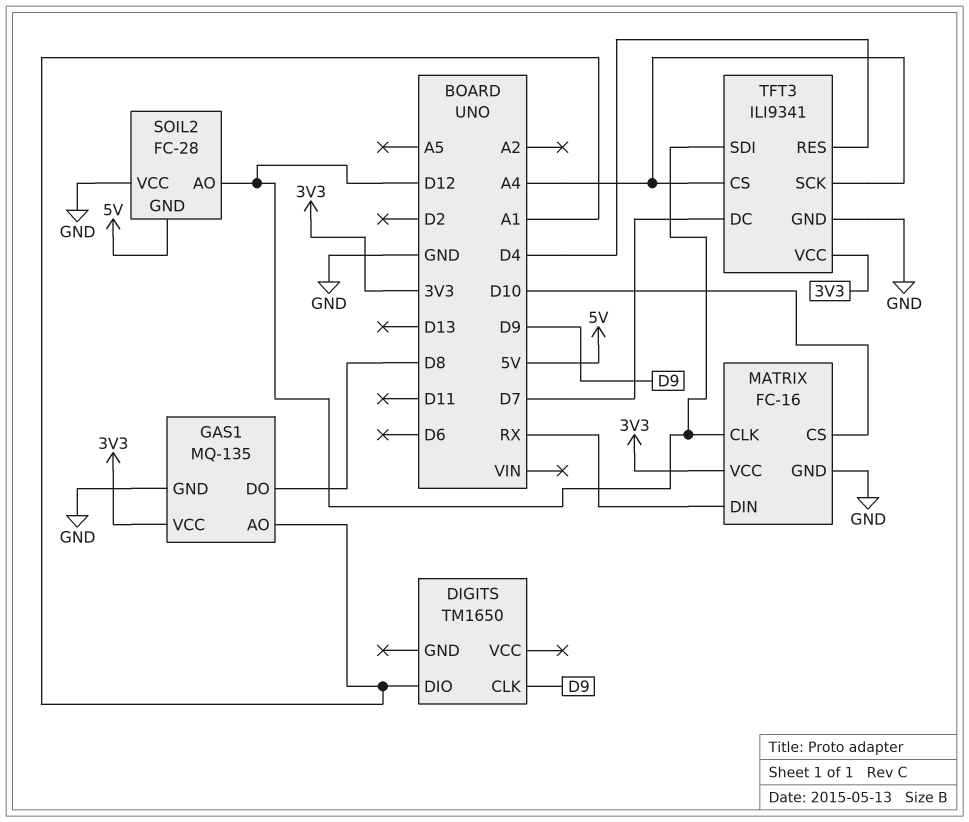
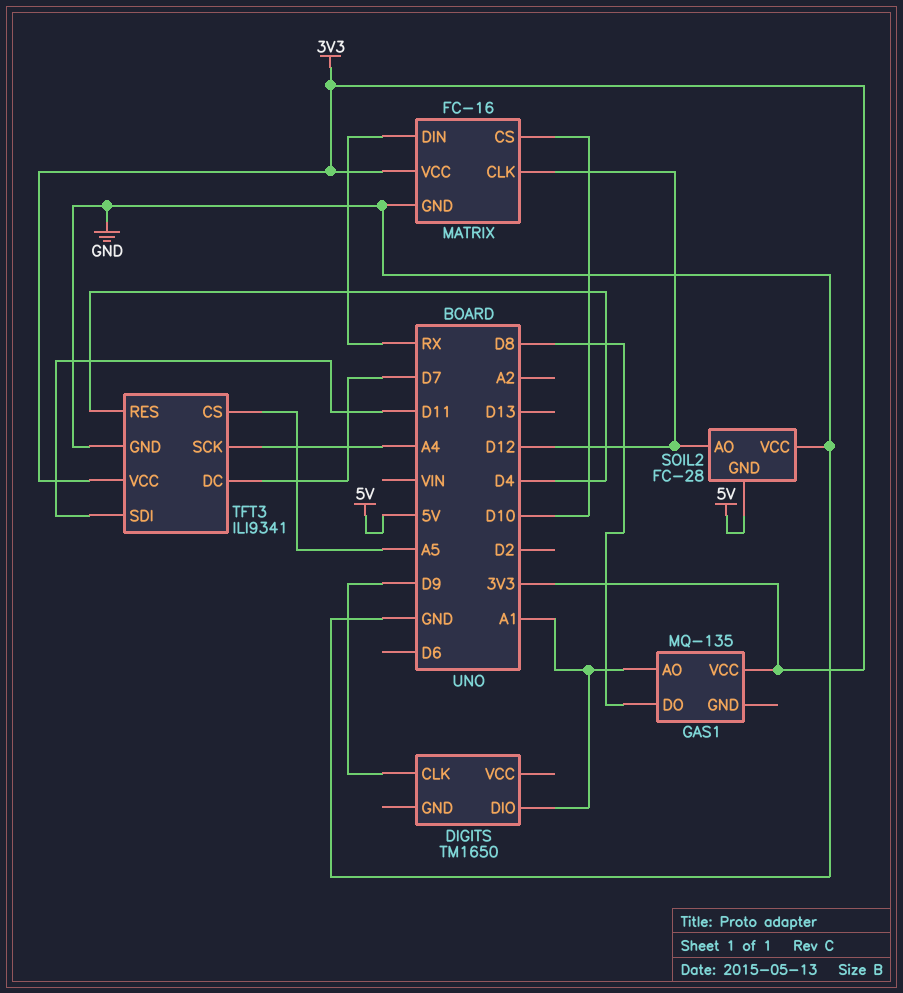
GAS1 pin GND: GND -> none
TFT3 pin CS: A4 -> A5
TFT3 pin SDI: D12 -> D11

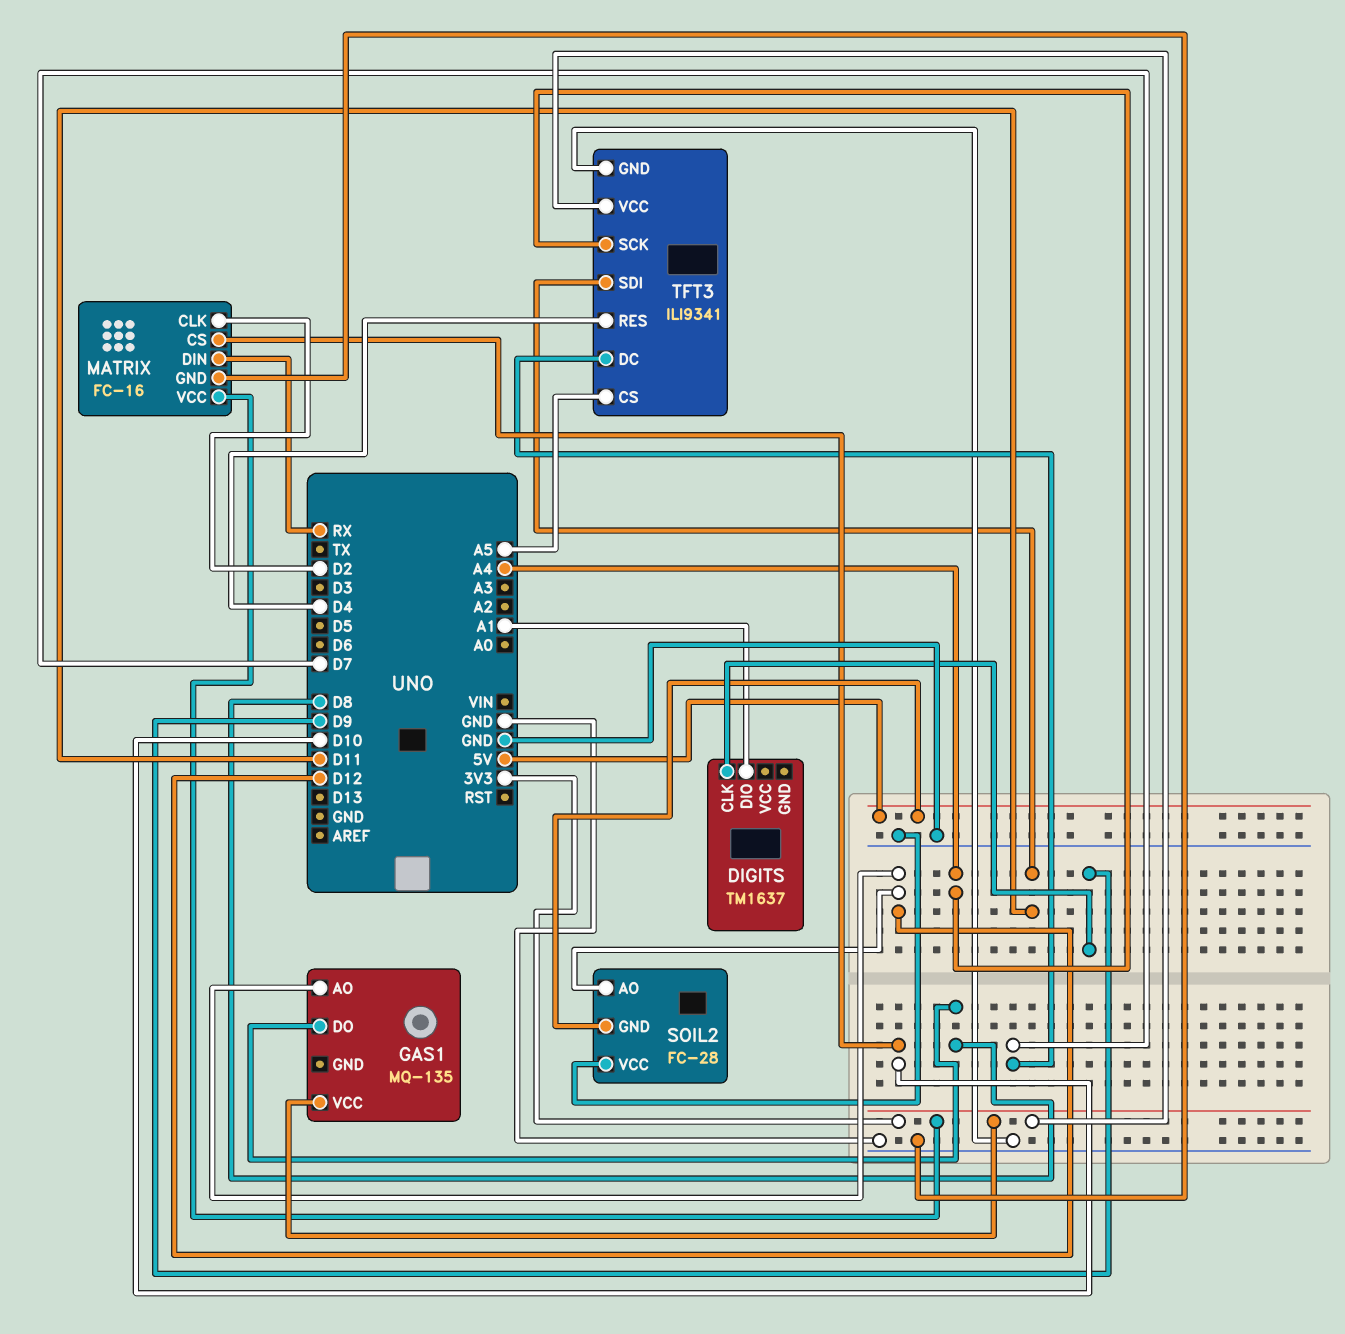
DIGITS: TM1650 -> TM1637
GAS1 pin AO: A1 -> D12
MATRIX pin CLK: D12 -> D2

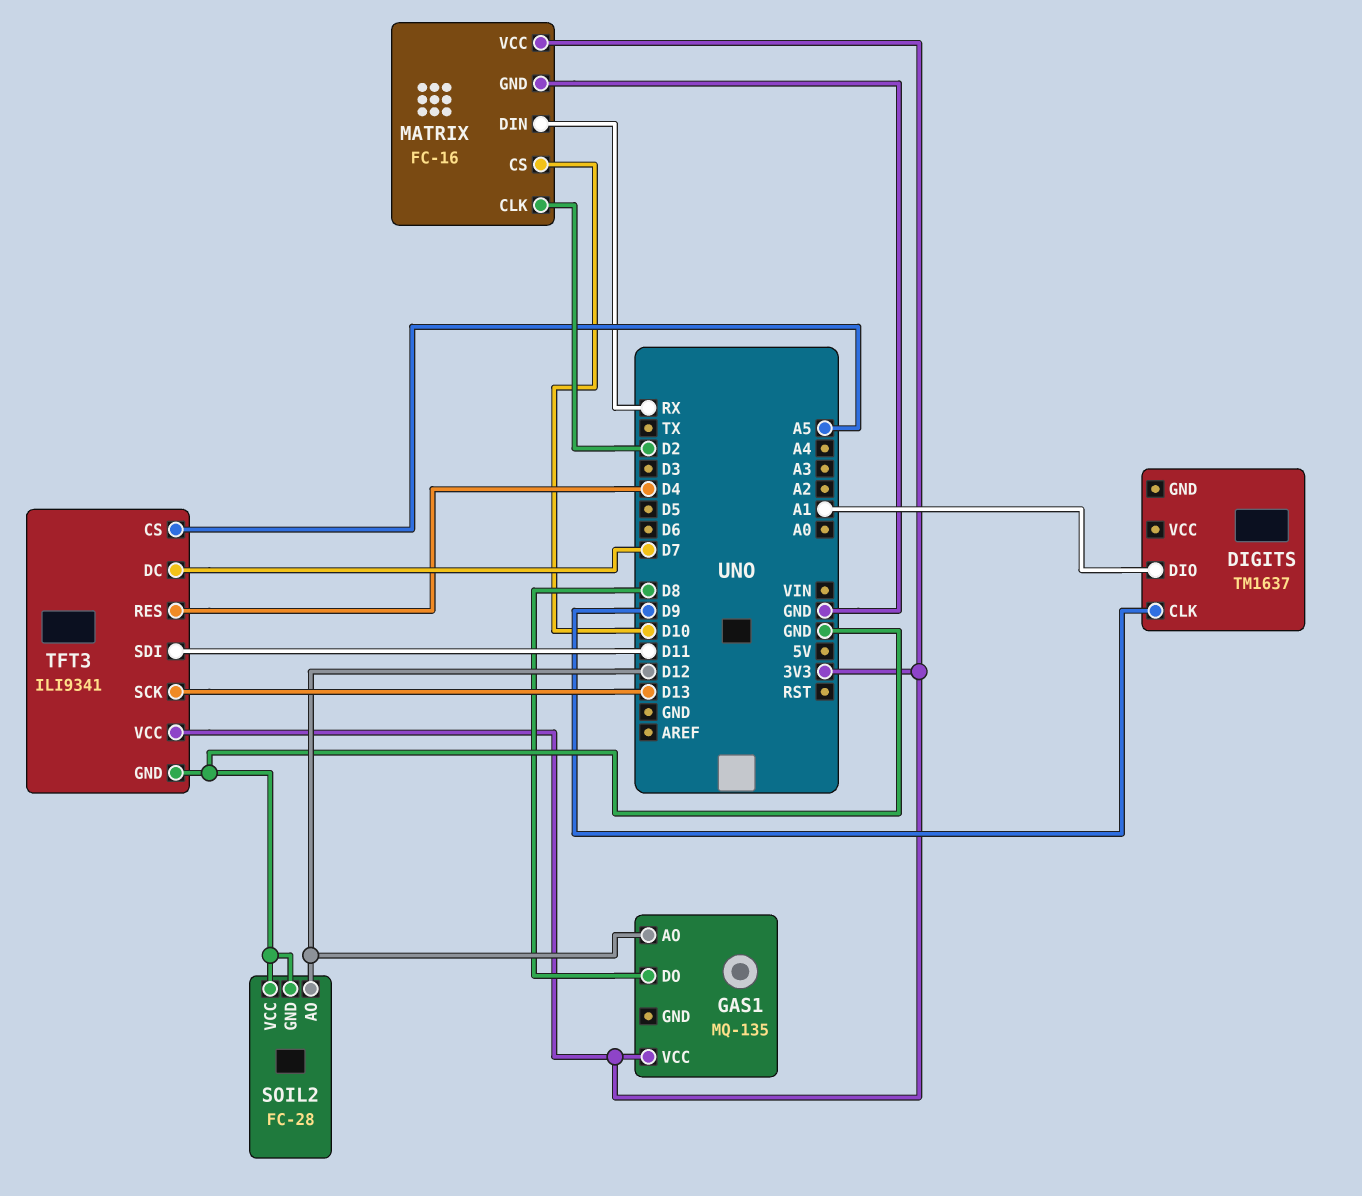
SOIL2 pin GND: 5V -> GND
TFT3 pin SCK: A4 -> D13

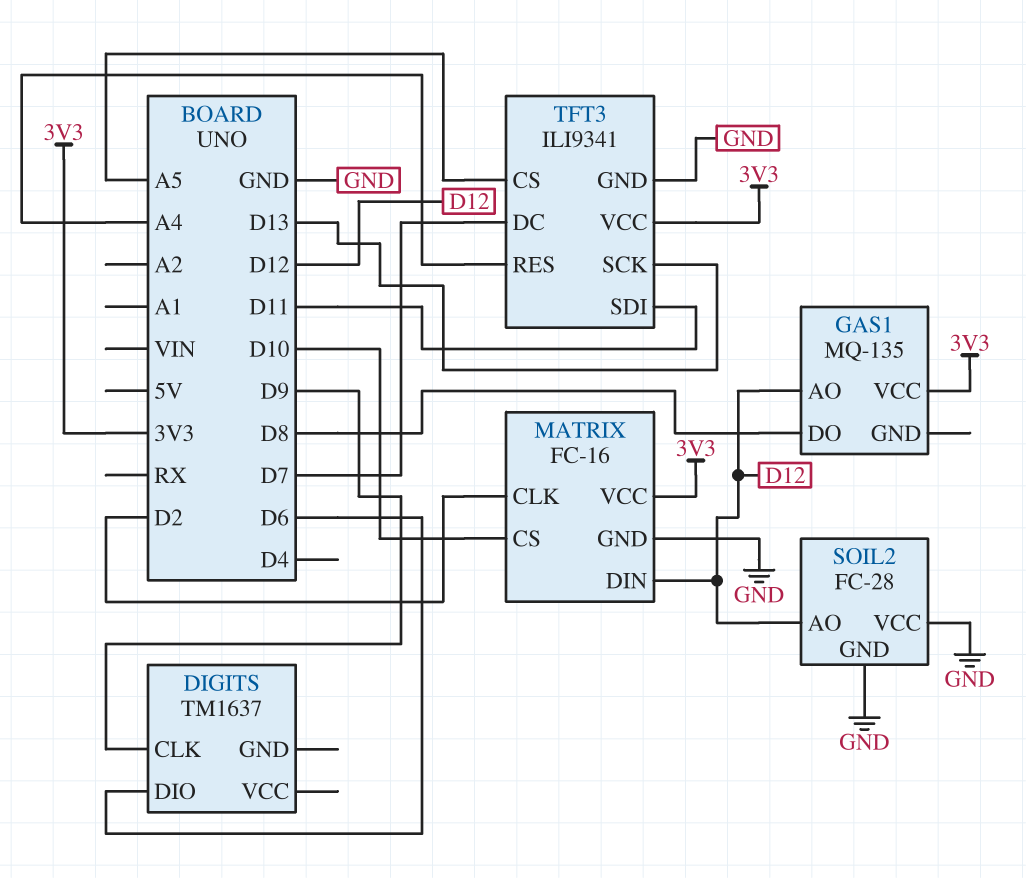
DIGITS pin DIO: A1 -> D6
MATRIX pin DIN: RX -> D12
TFT3 pin RES: D4 -> A4

